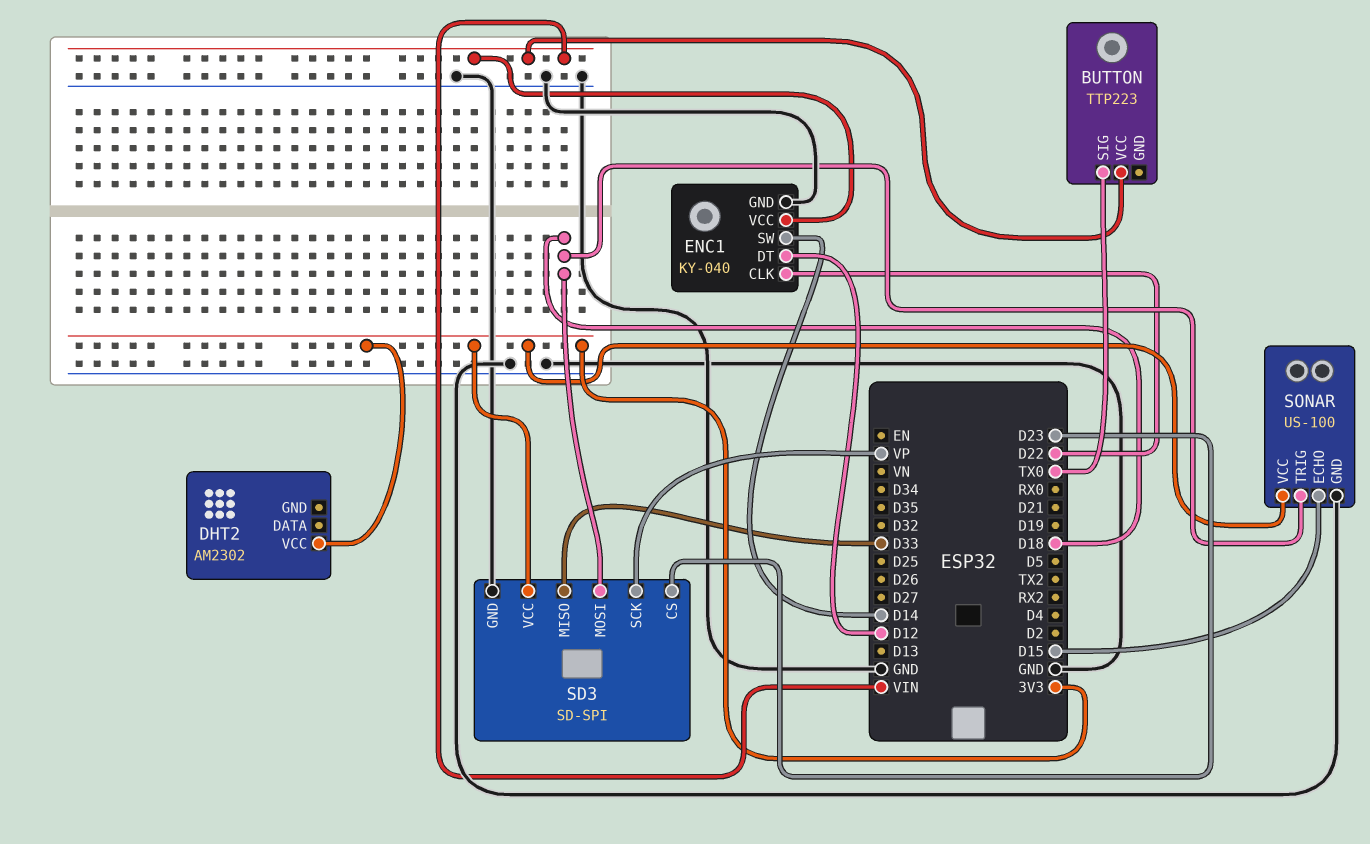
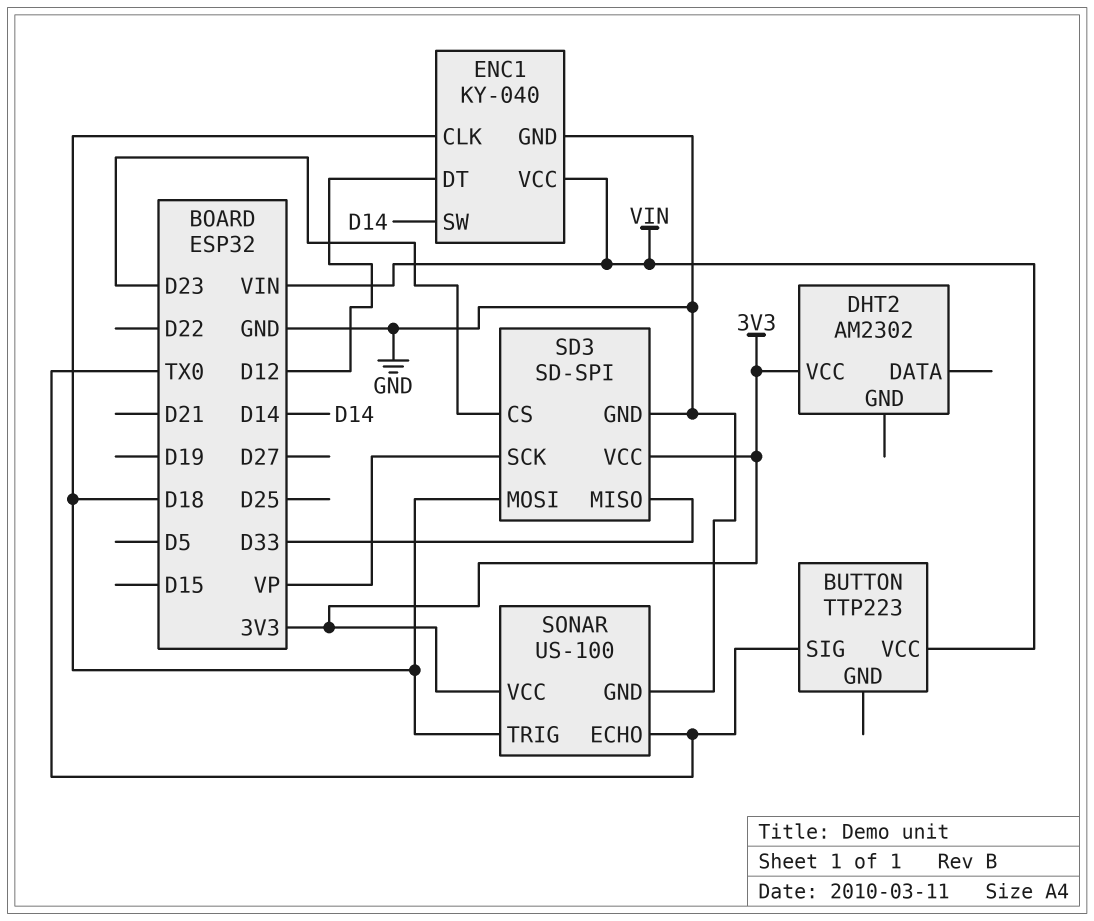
ENC1 pin CLK: D22 -> D18
SONAR pin ECHO: D15 -> TX0

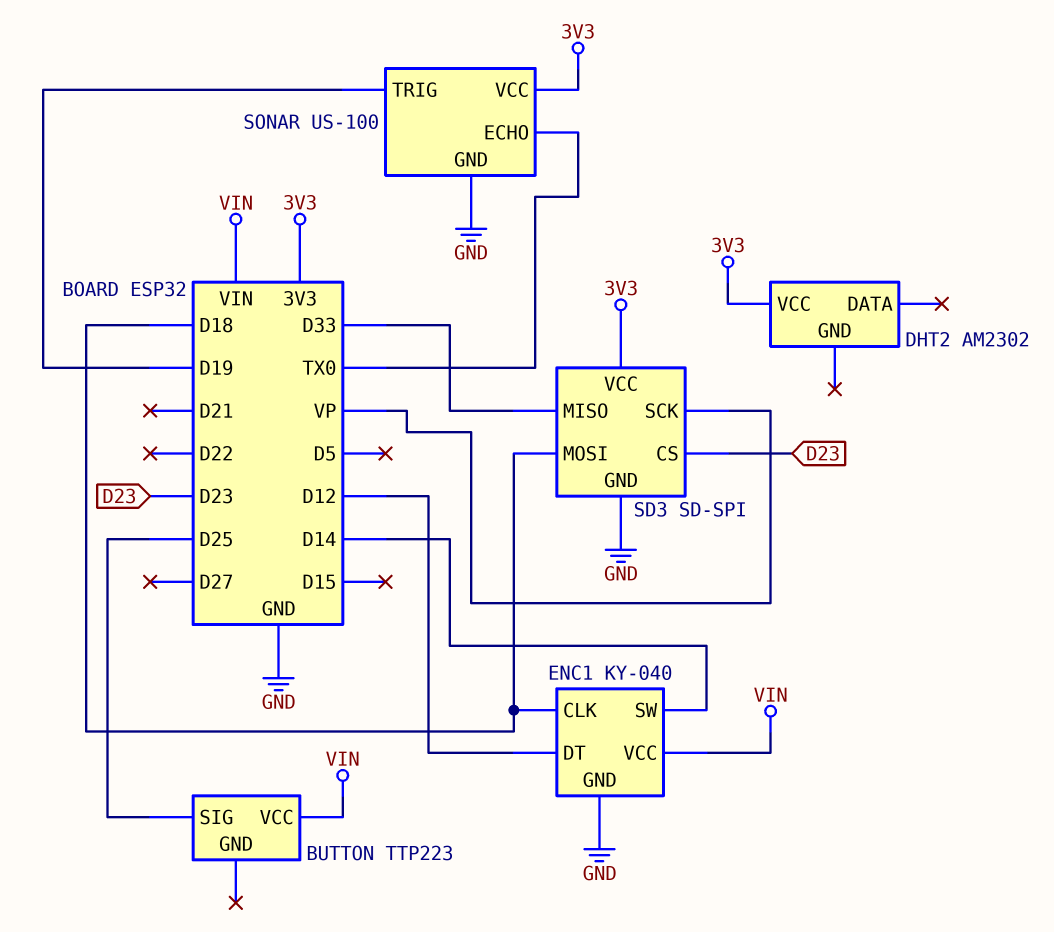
BUTTON pin SIG: TX0 -> D25
SONAR pin TRIG: D18 -> D19

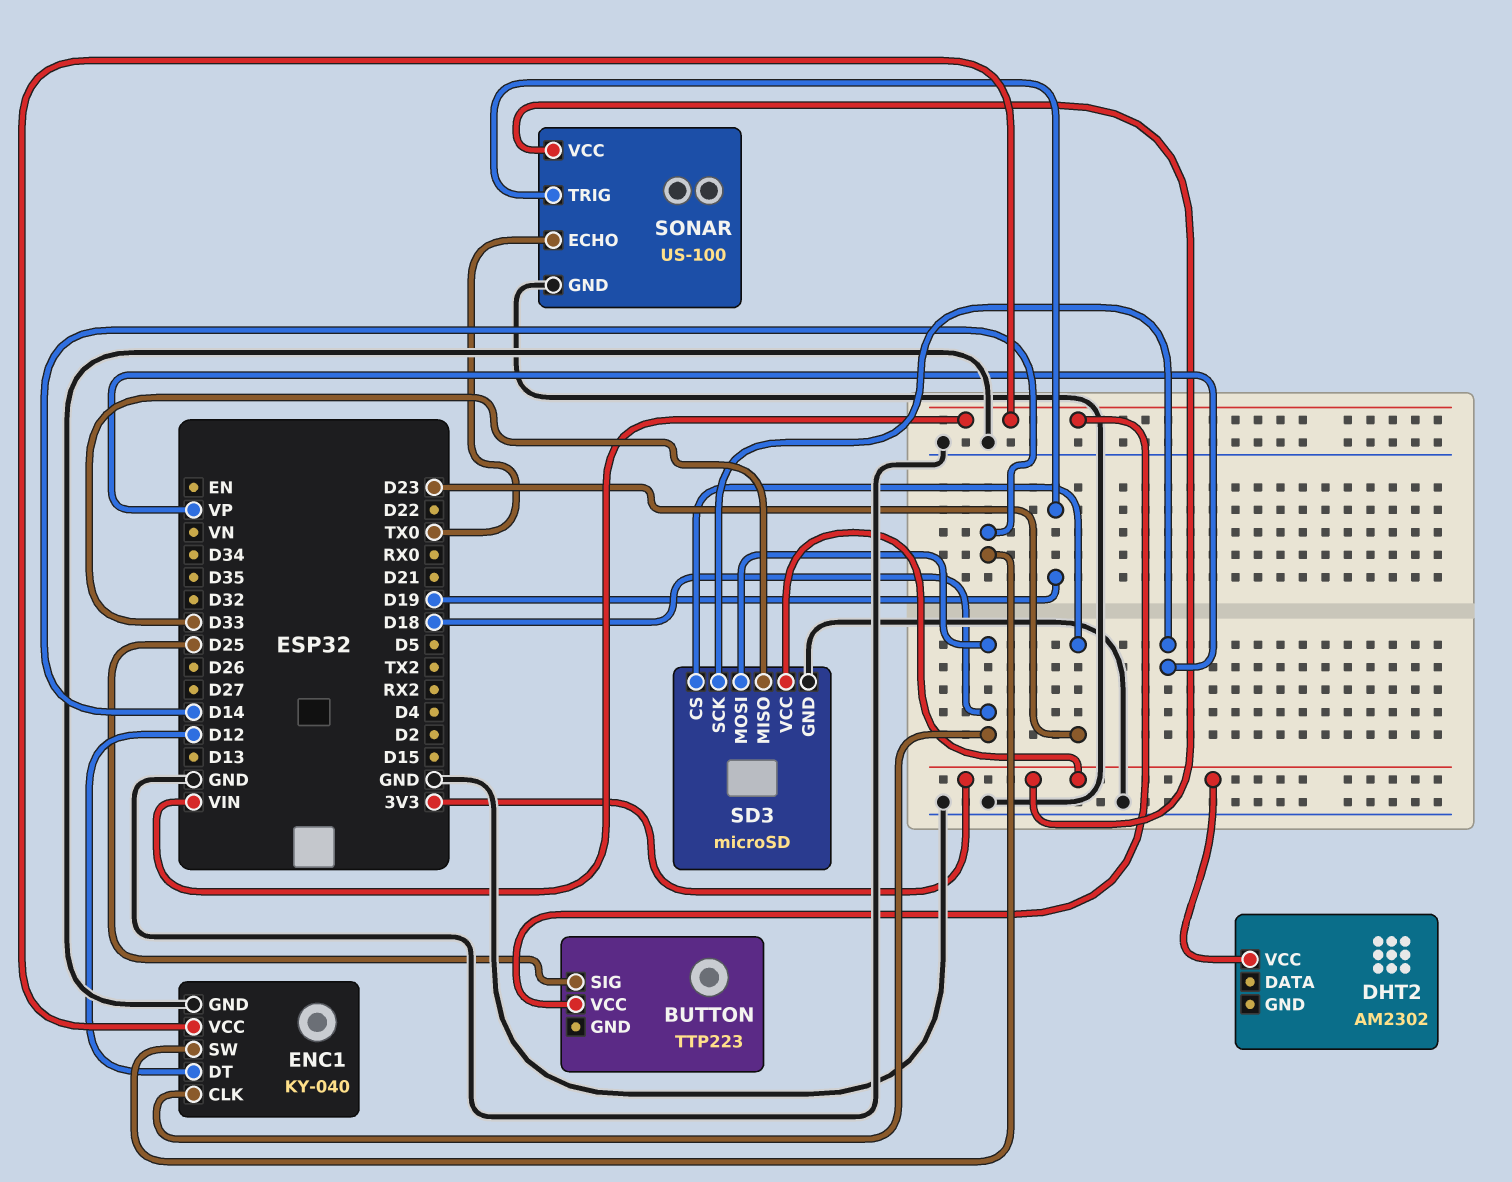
SD3: SD-SPI -> microSD

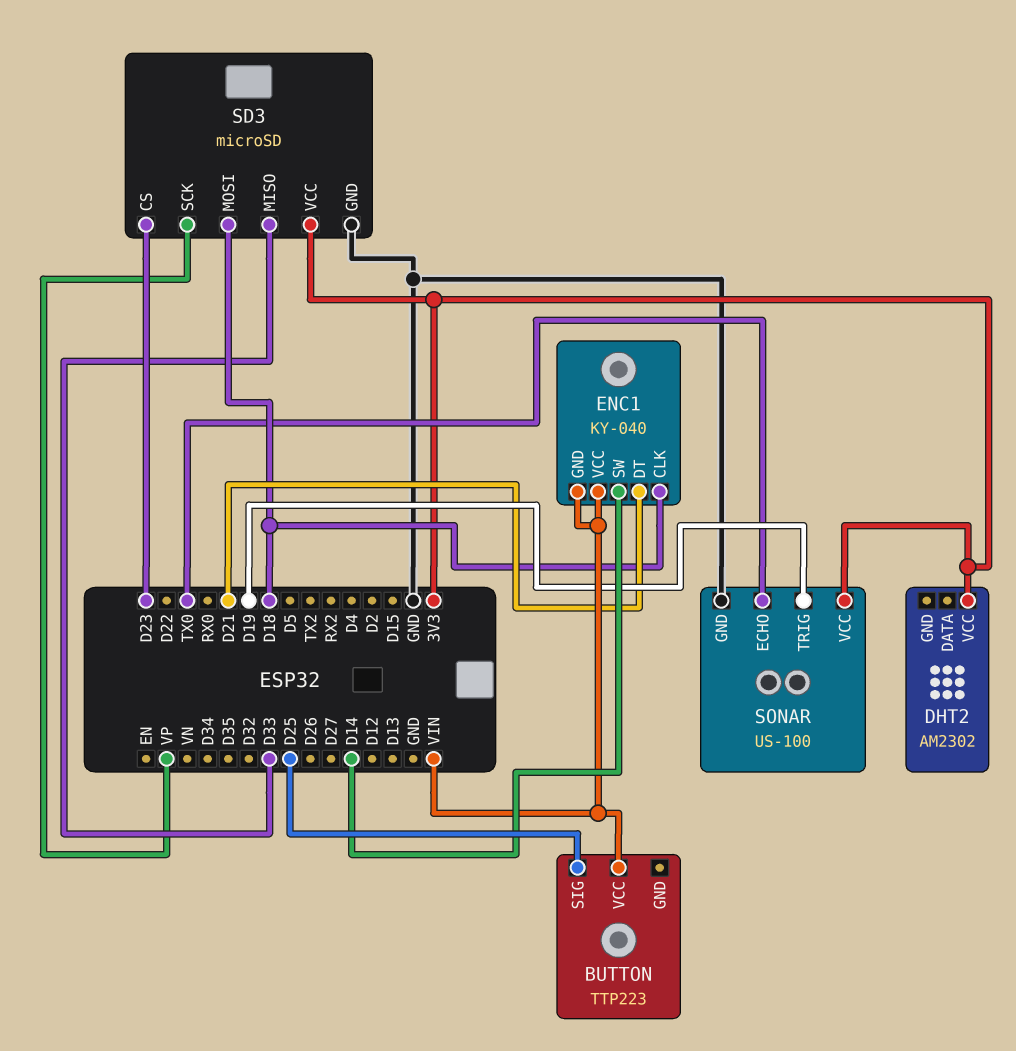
ENC1 pin DT: D12 -> D21
ENC1 pin GND: GND -> VIN

